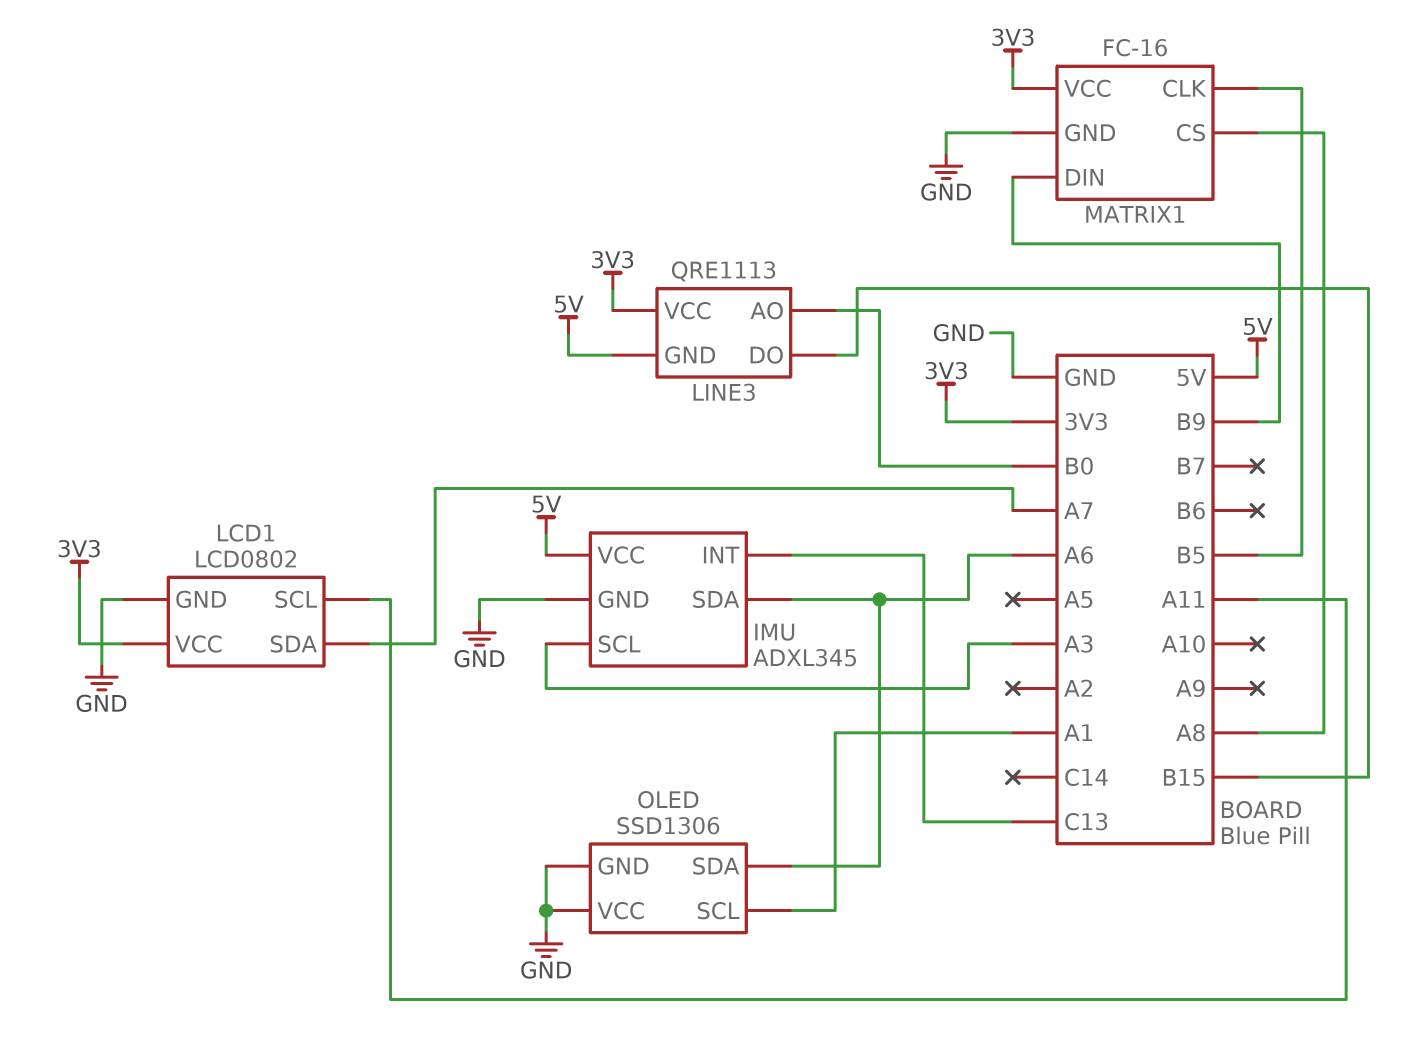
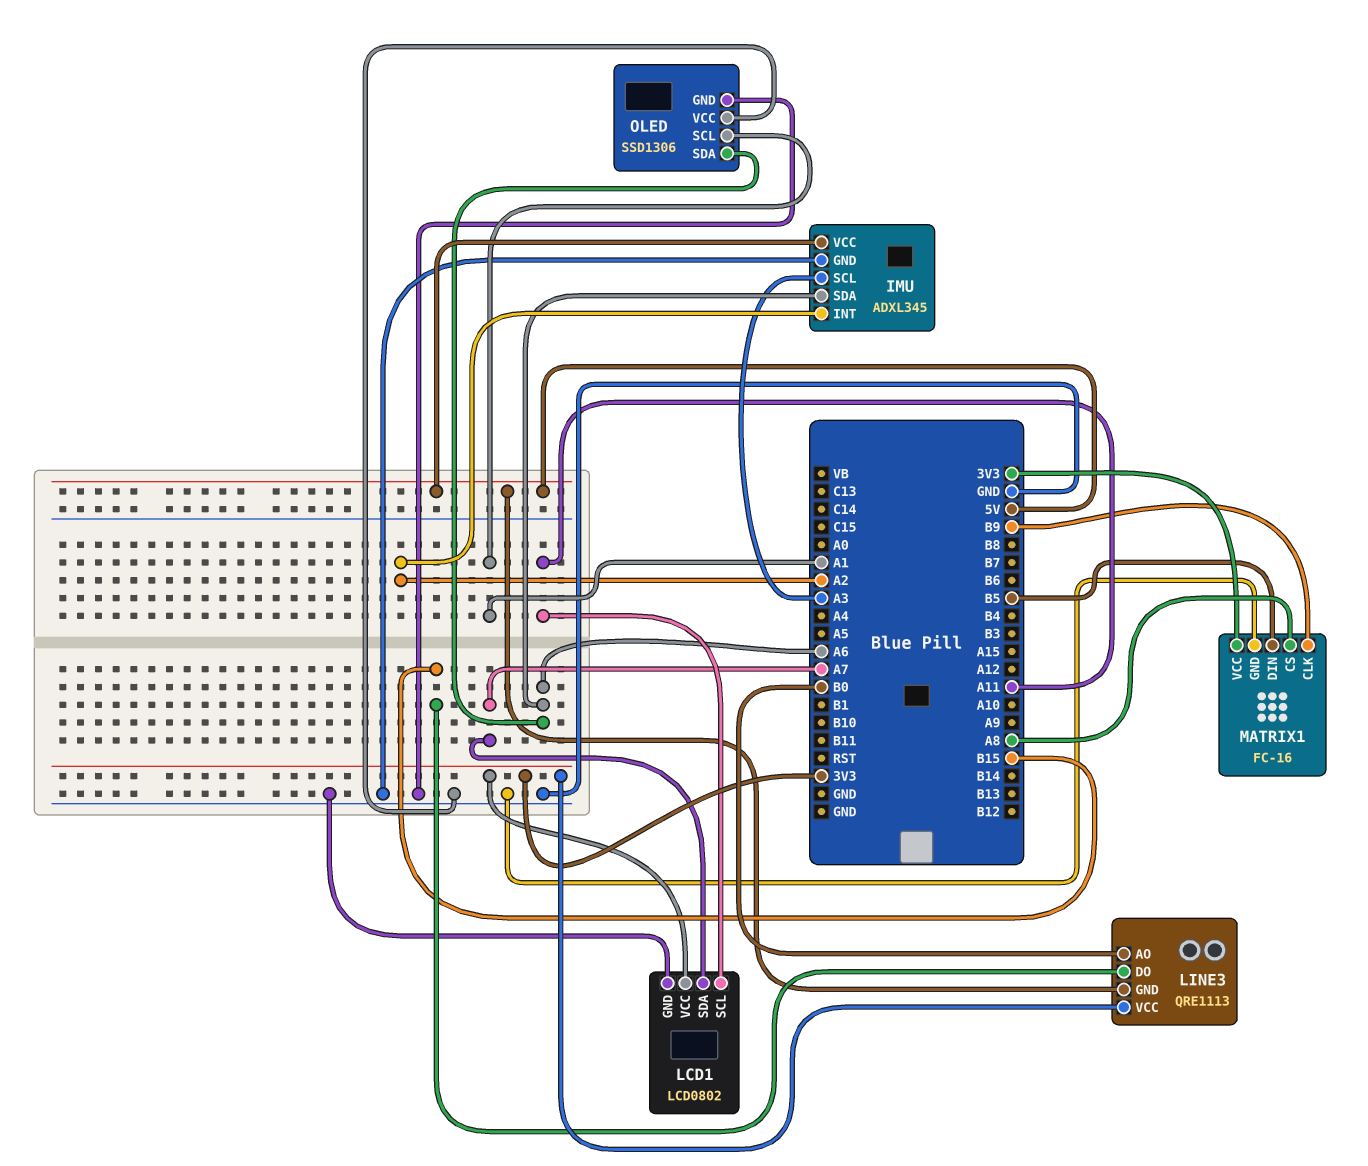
IMU pin INT: C13 -> A2
MATRIX1 pin CLK: B5 -> B9
MATRIX1 pin DIN: B9 -> B5

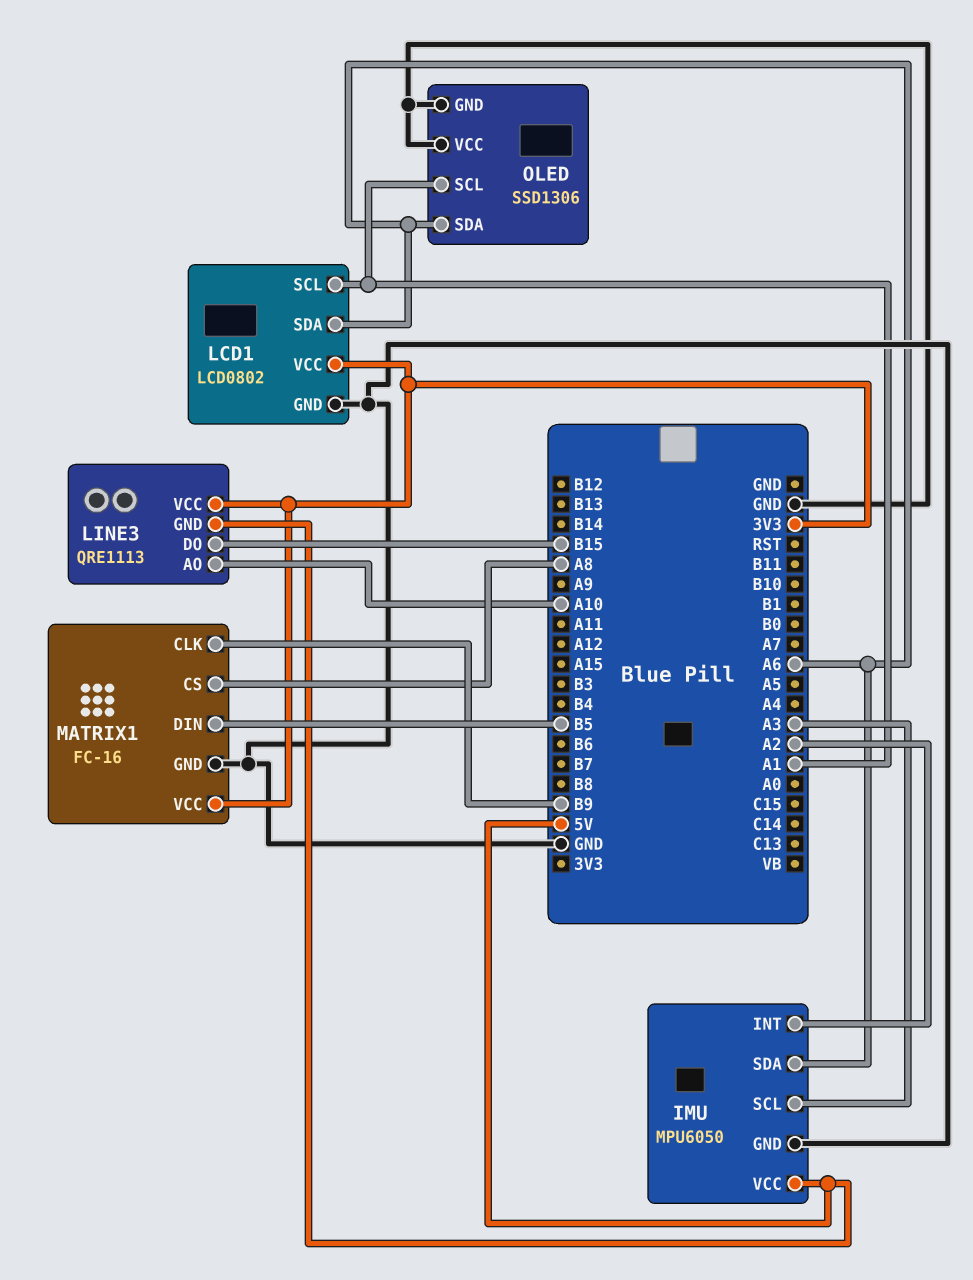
IMU: ADXL345 -> MPU6050
LCD1 pin SCL: A11 -> A1
LCD1 pin SDA: A7 -> A6
LINE3 pin AO: B0 -> A10

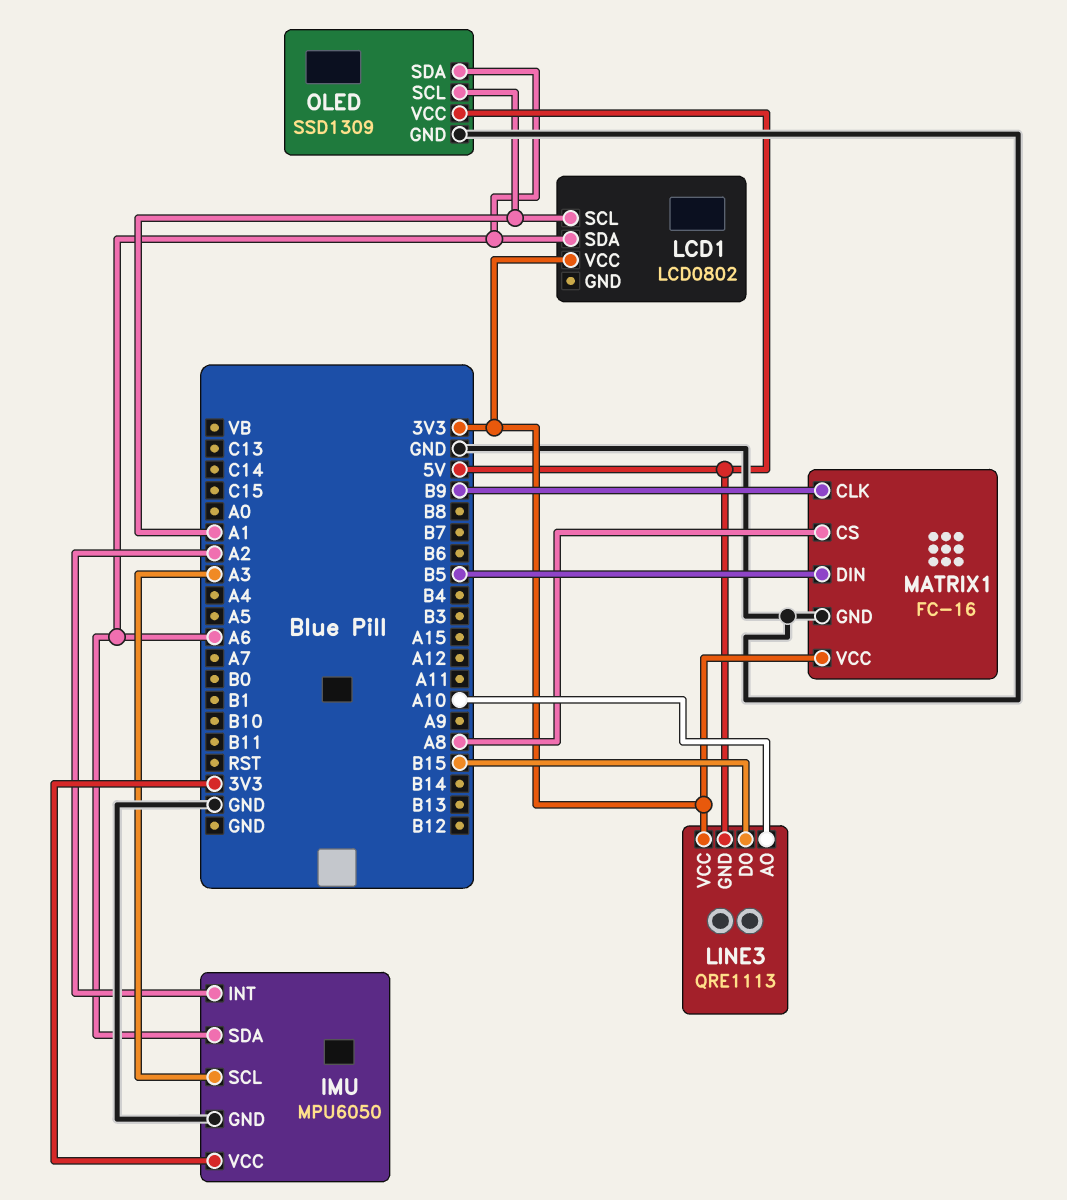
IMU pin VCC: 5V -> 3V3
LCD1 pin GND: GND -> none
OLED: SSD1306 -> SSD1309
OLED pin VCC: GND -> 5V

